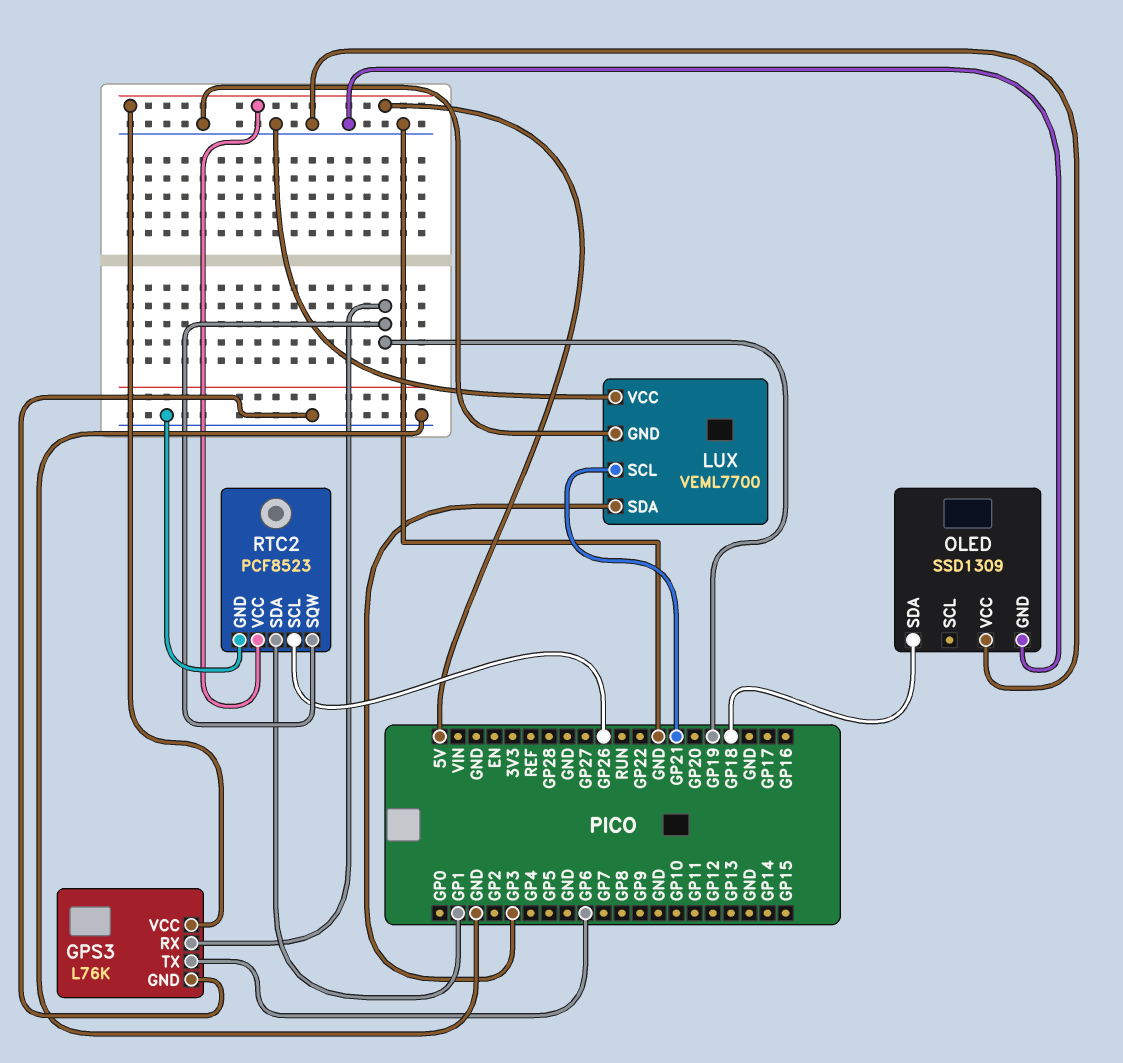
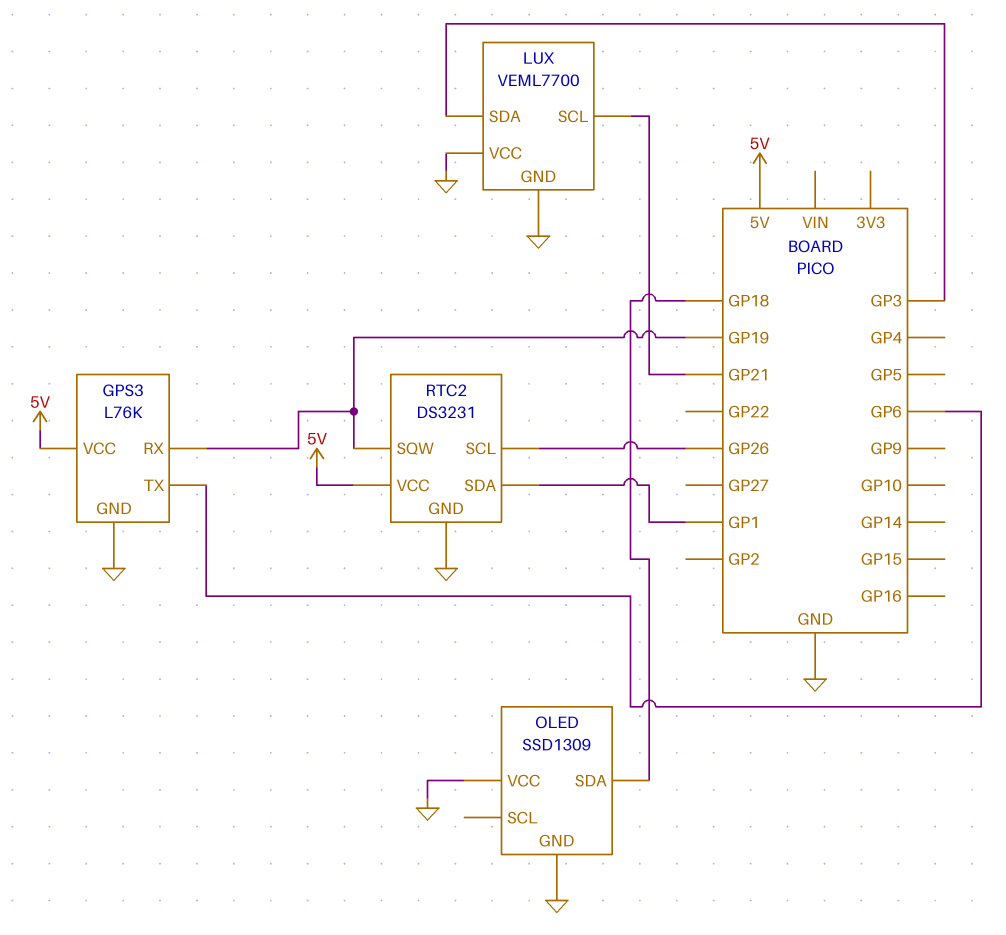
RTC2: PCF8523 -> DS3231

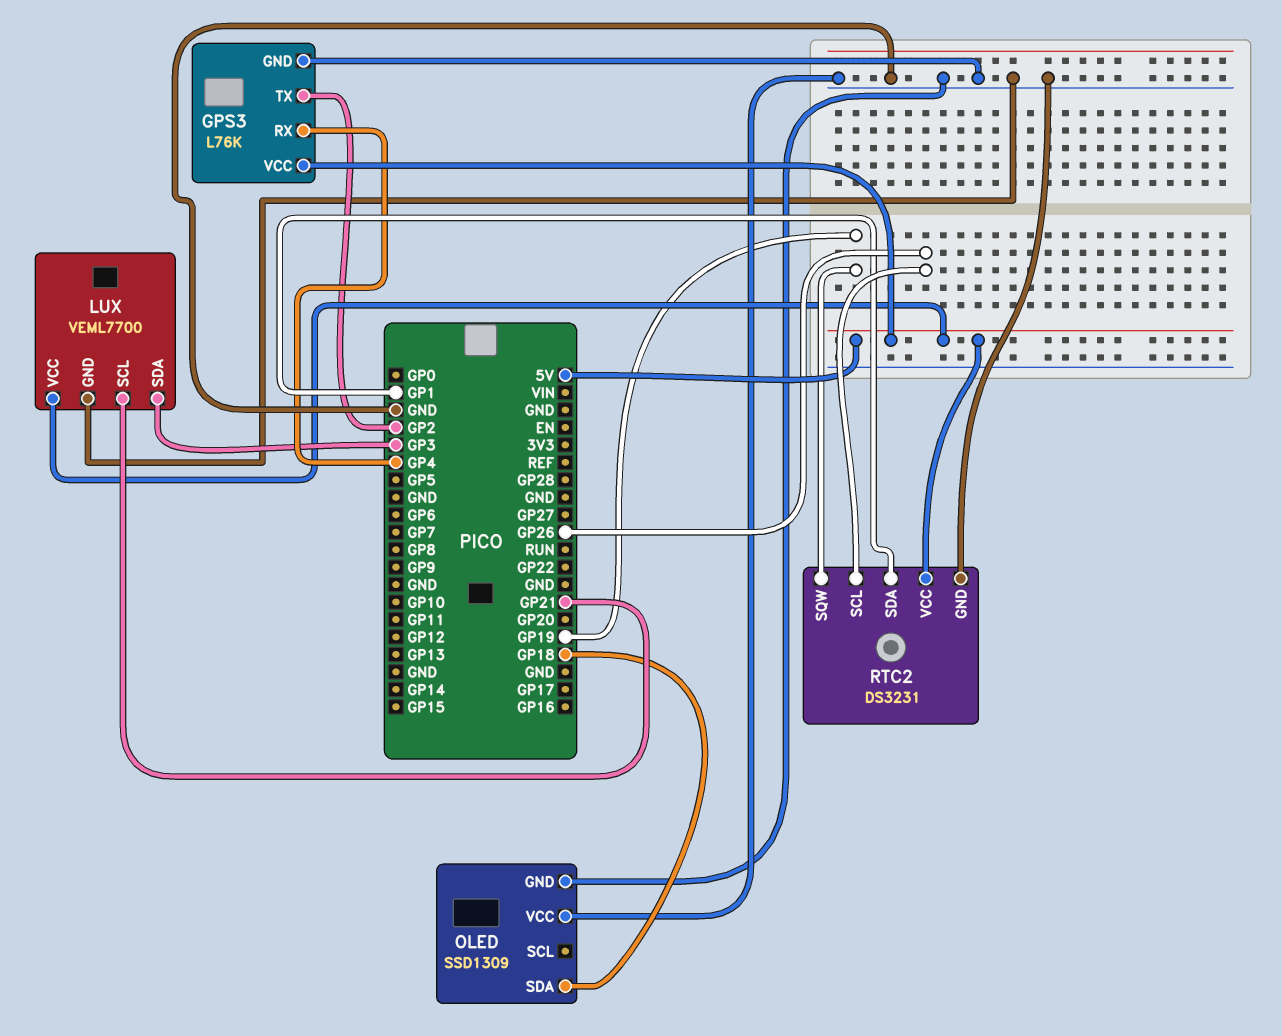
GPS3 pin RX: GP19 -> GP4
GPS3 pin TX: GP6 -> GP2
LUX pin VCC: GND -> 5V

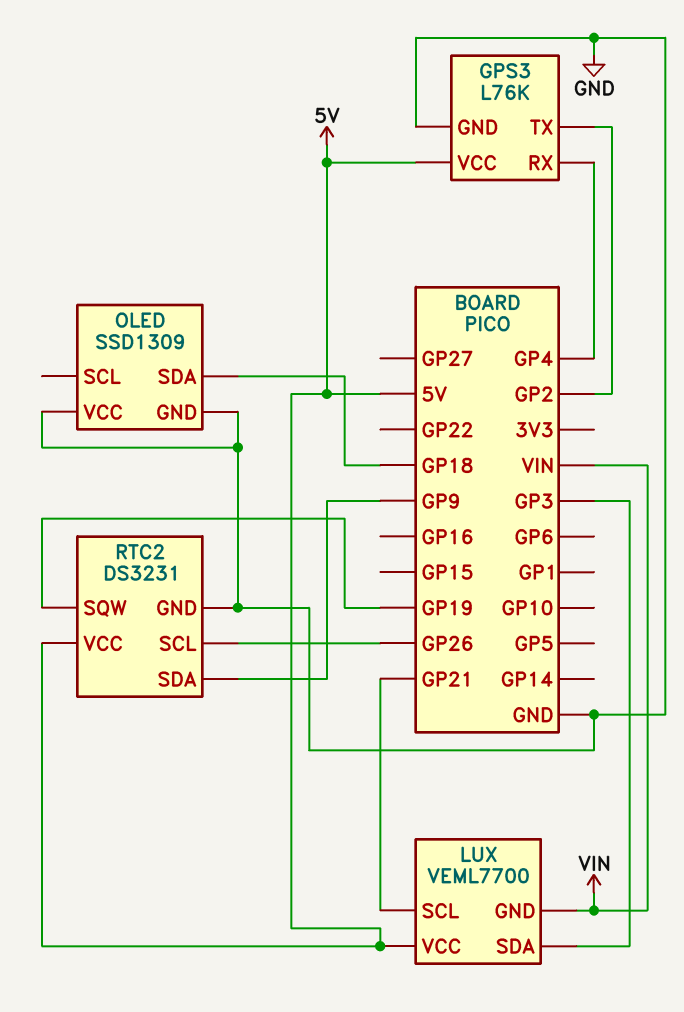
LUX pin GND: GND -> VIN
RTC2 pin SDA: GP1 -> GP9

